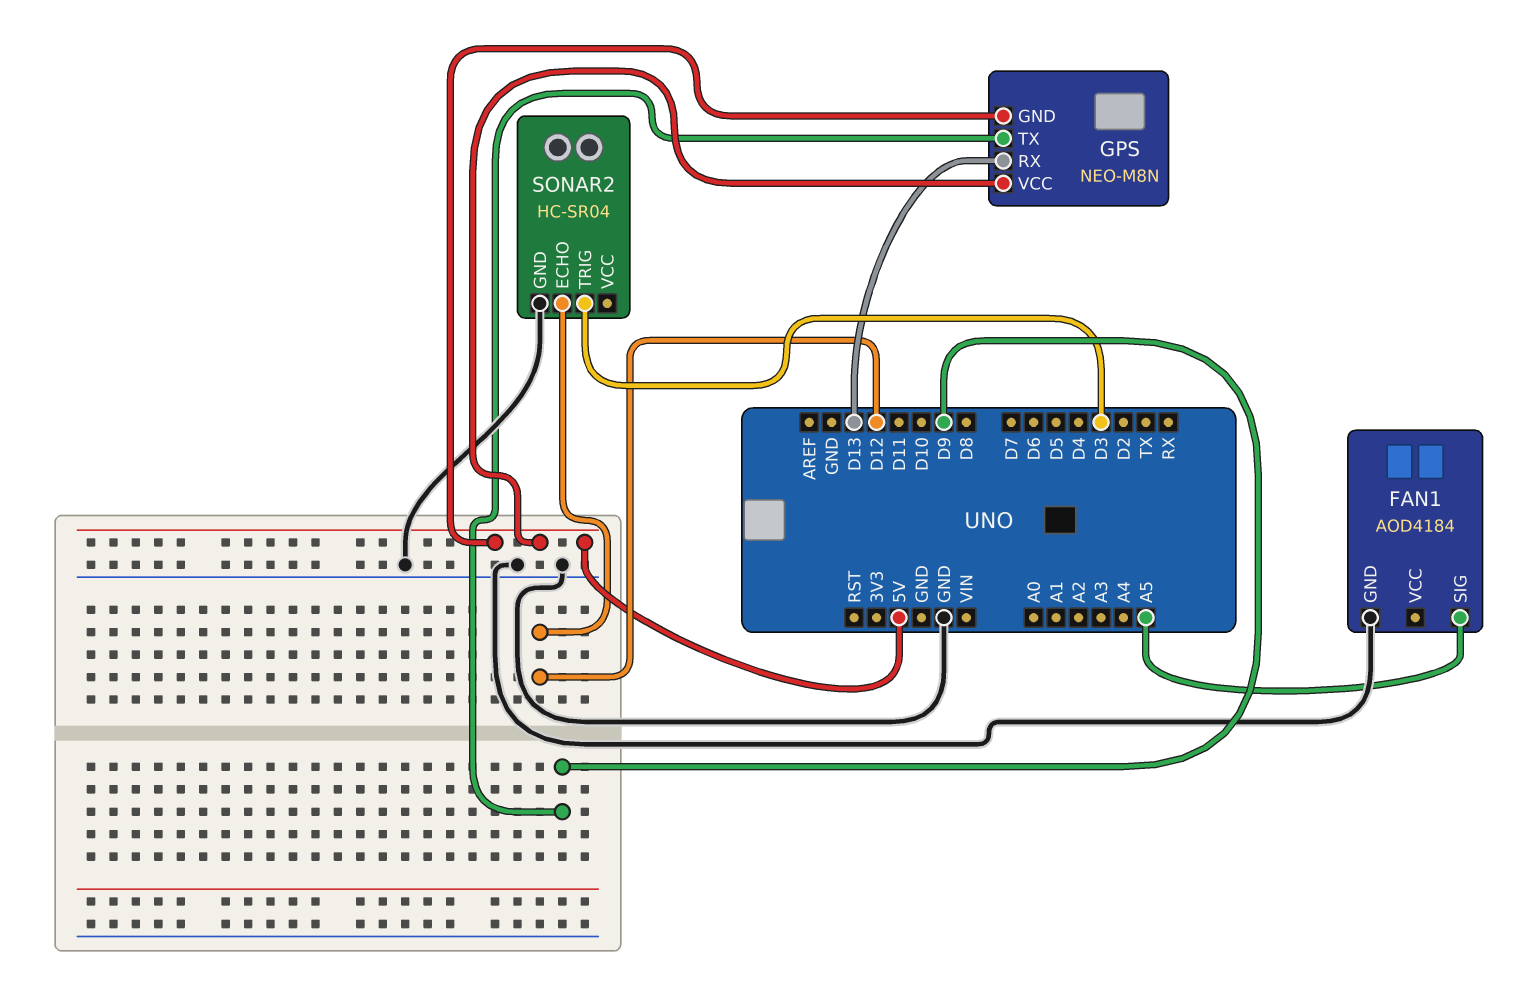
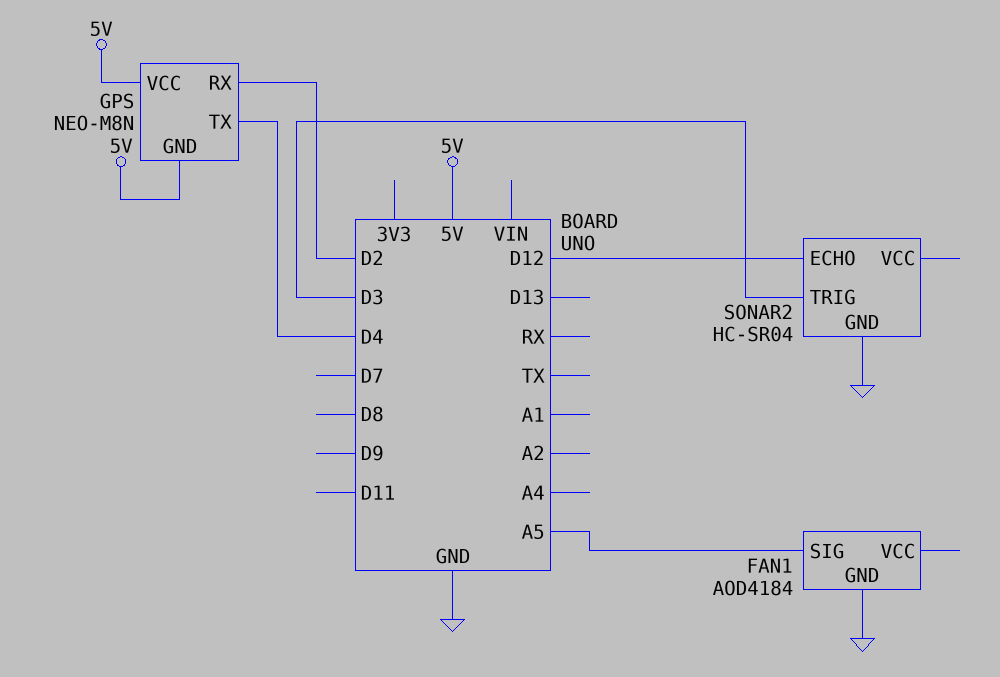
GPS pin RX: D13 -> D2
GPS pin TX: D9 -> D4

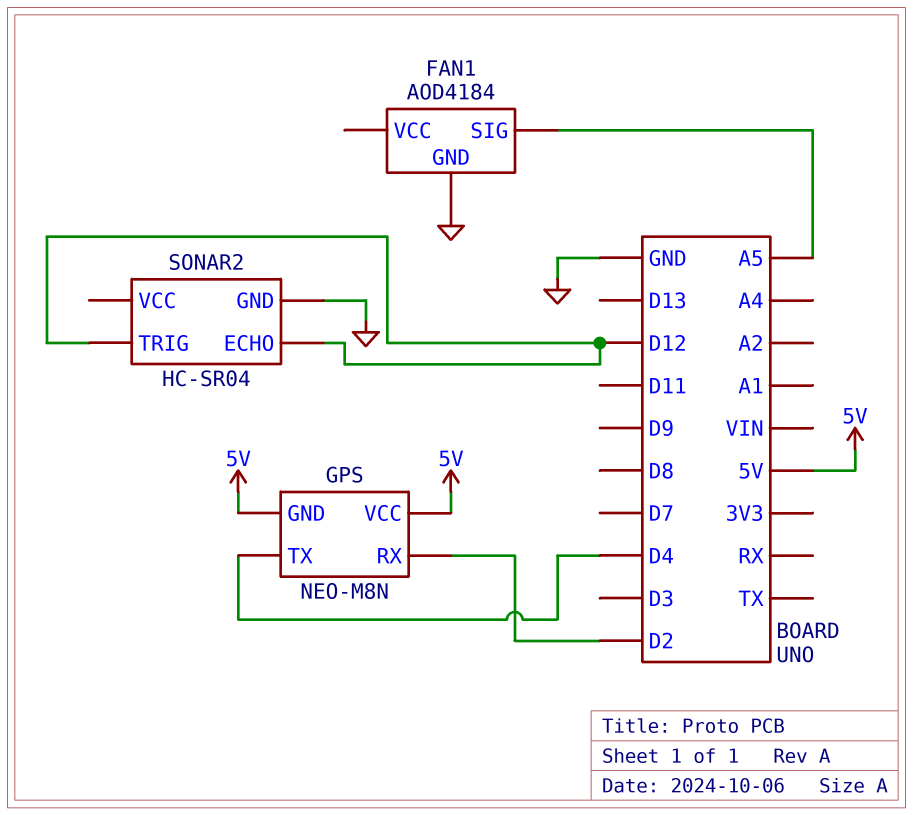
SONAR2 pin TRIG: D3 -> D12

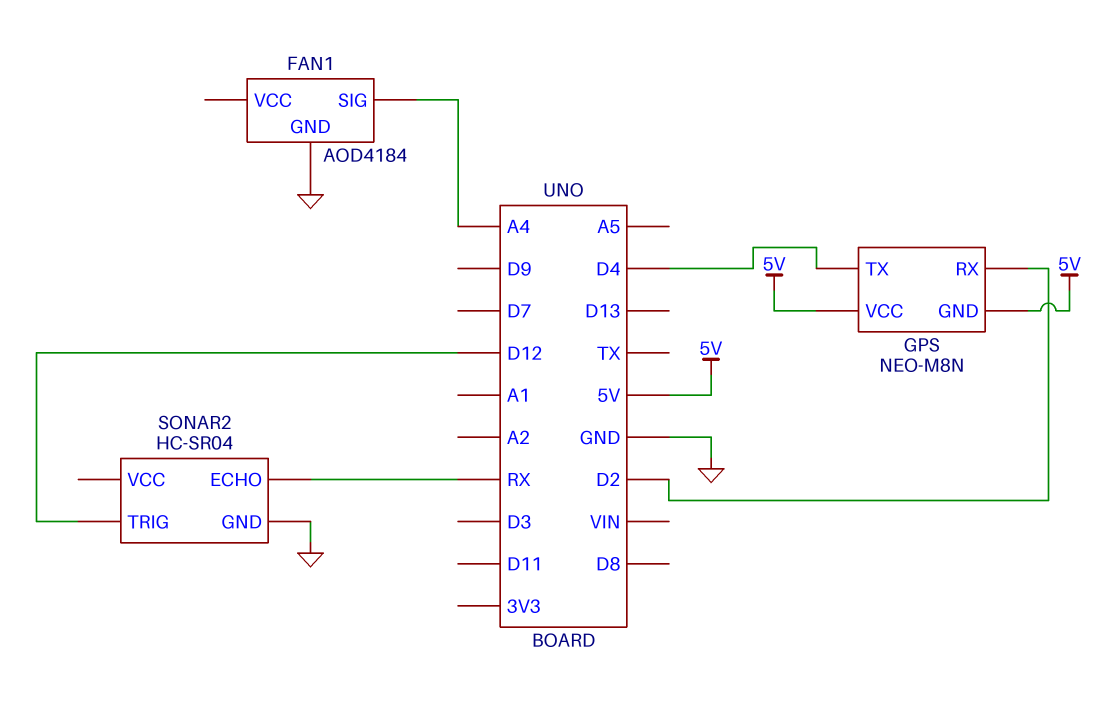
FAN1 pin SIG: A5 -> A4
SONAR2 pin ECHO: D12 -> RX

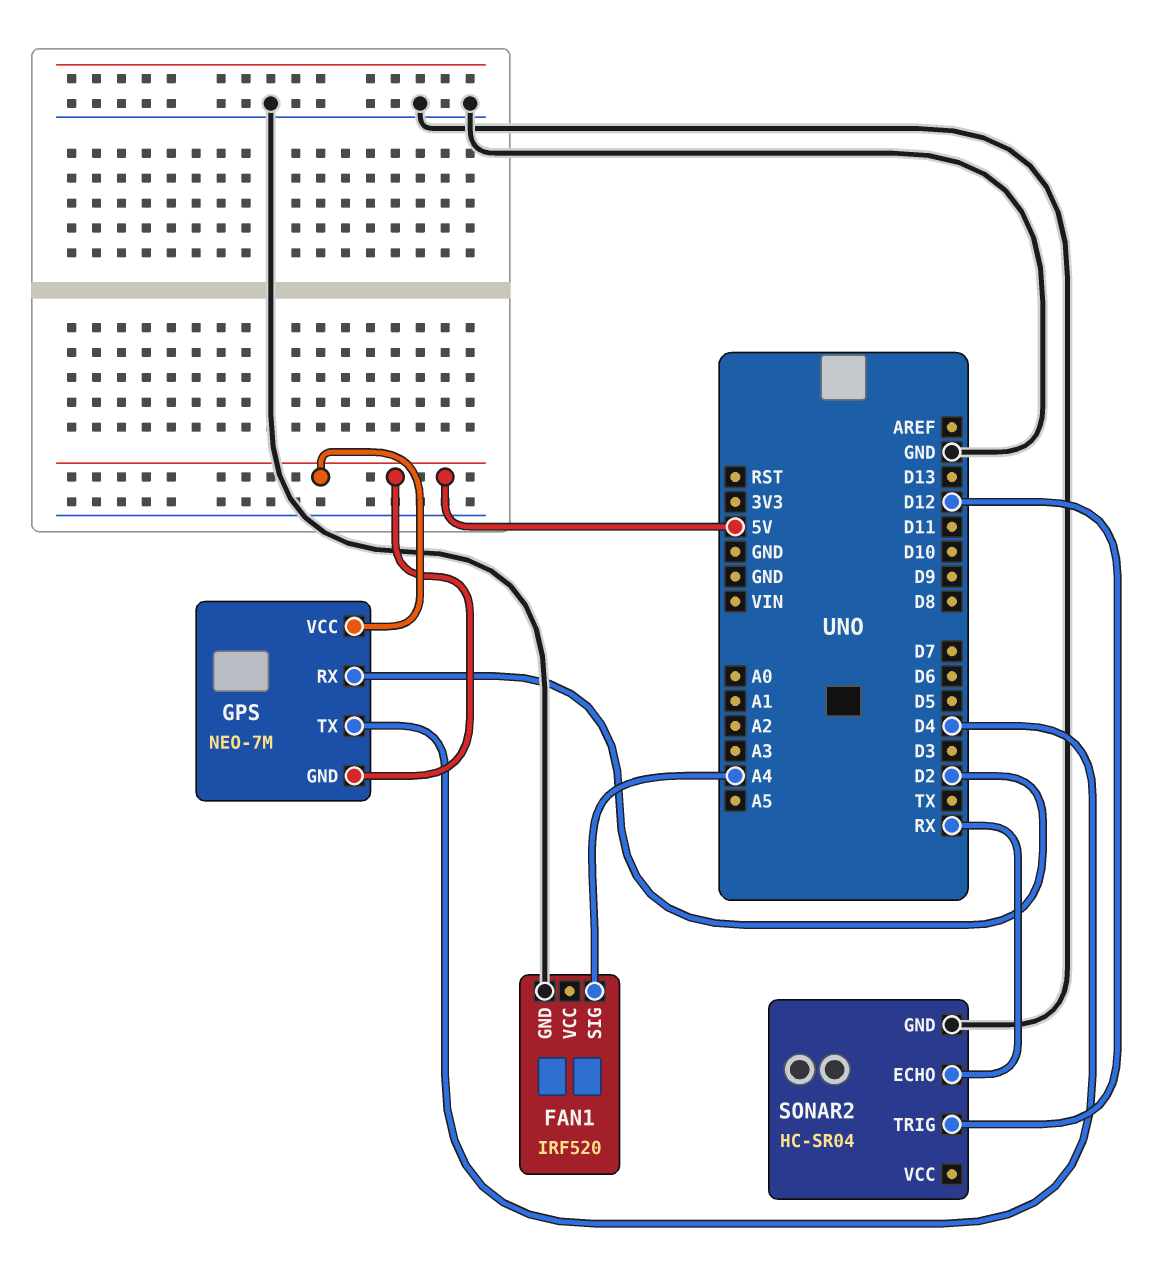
FAN1: AOD4184 -> IRF520
GPS: NEO-M8N -> NEO-7M

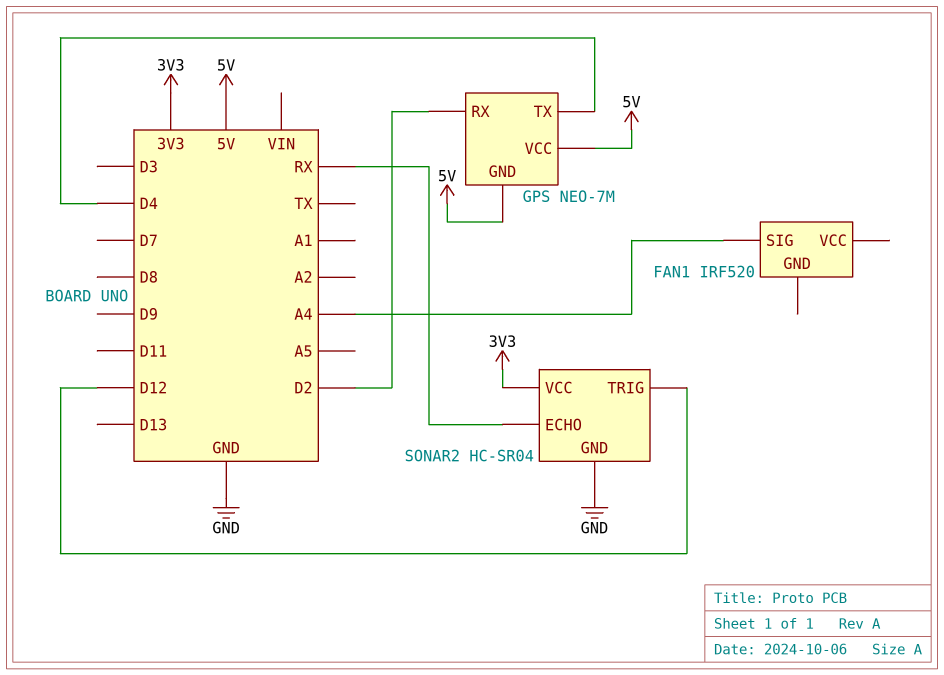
FAN1 pin GND: GND -> none
SONAR2 pin VCC: none -> 3V3

